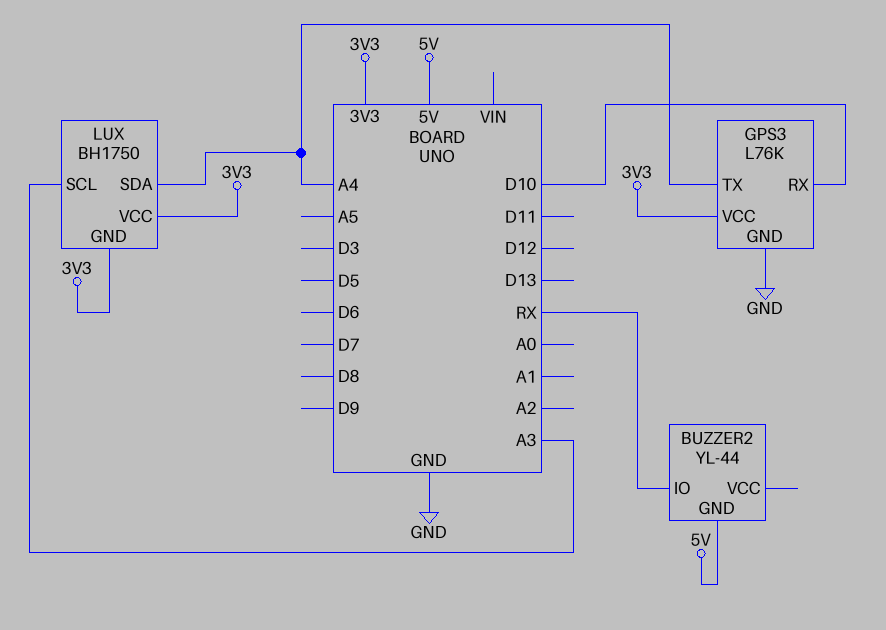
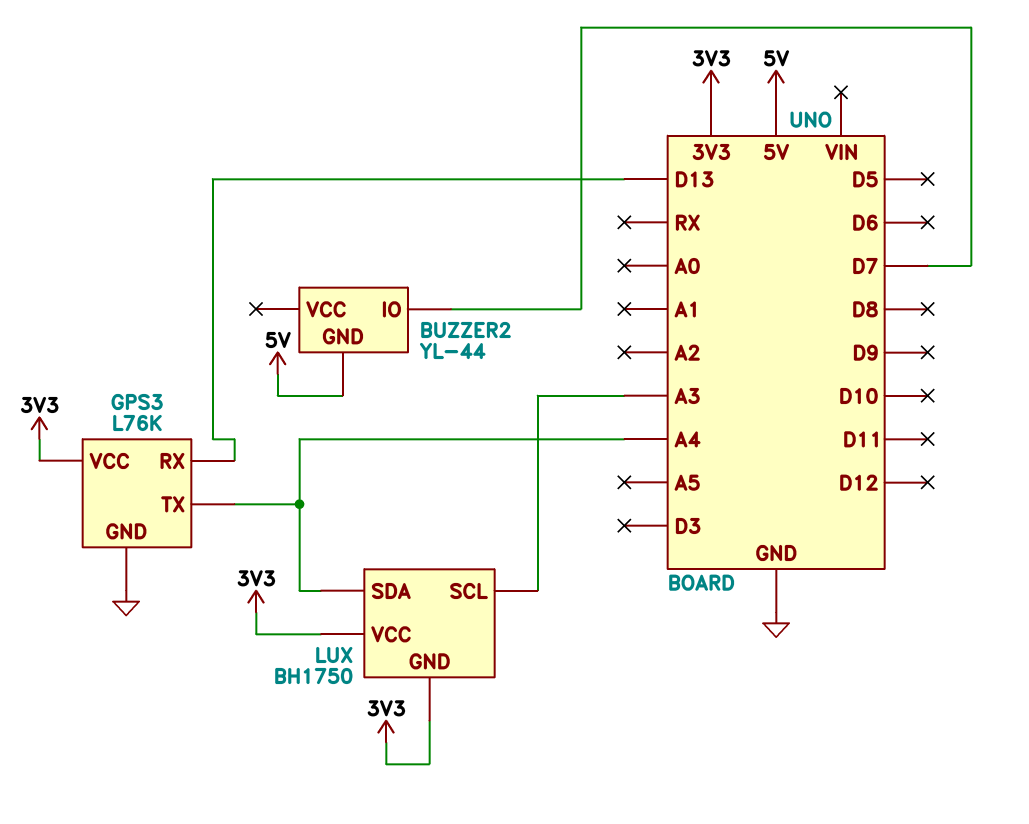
BUZZER2 pin IO: RX -> D7
GPS3 pin RX: D10 -> D13

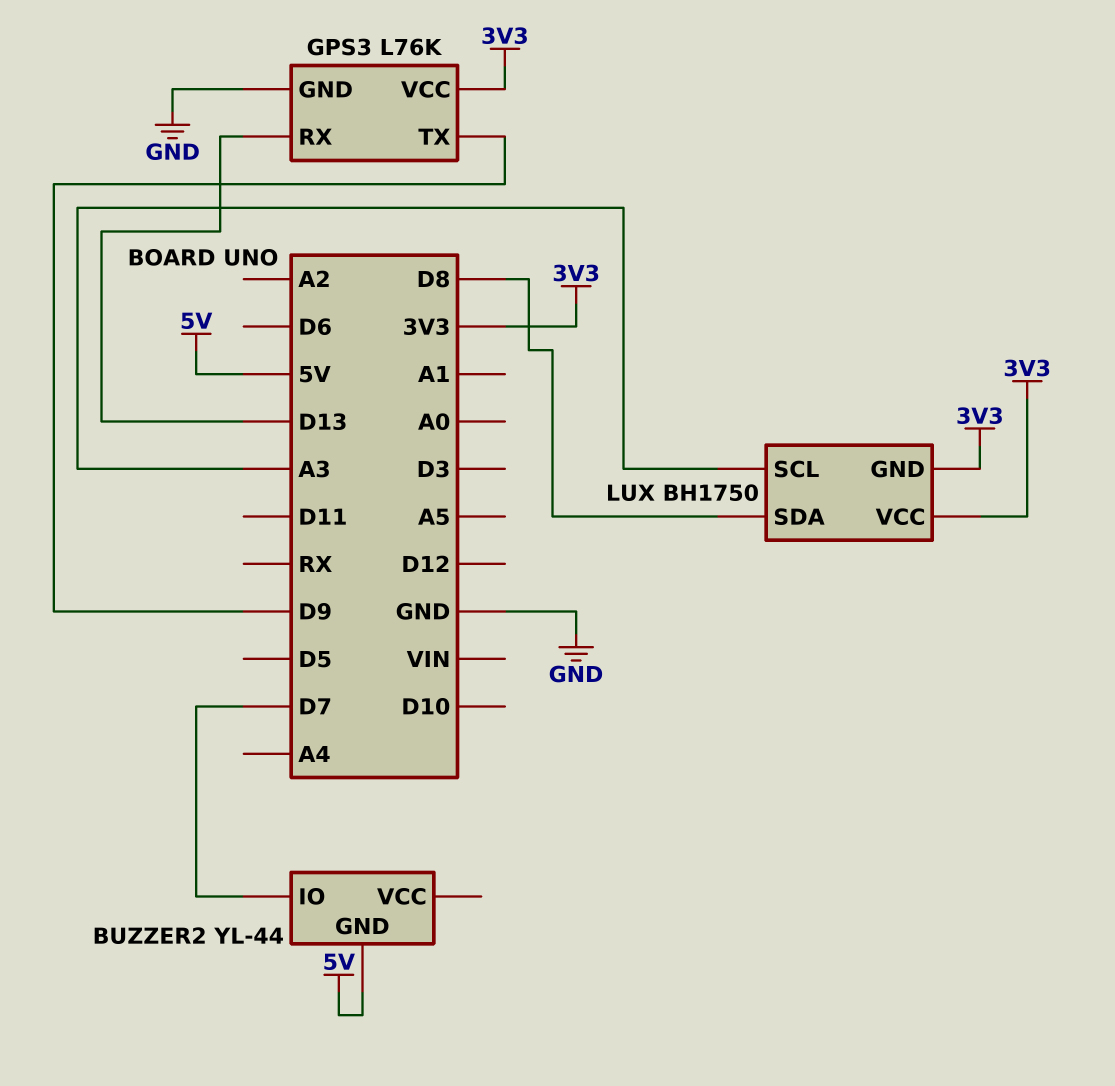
GPS3 pin TX: A4 -> D9
LUX pin SDA: A4 -> D8

